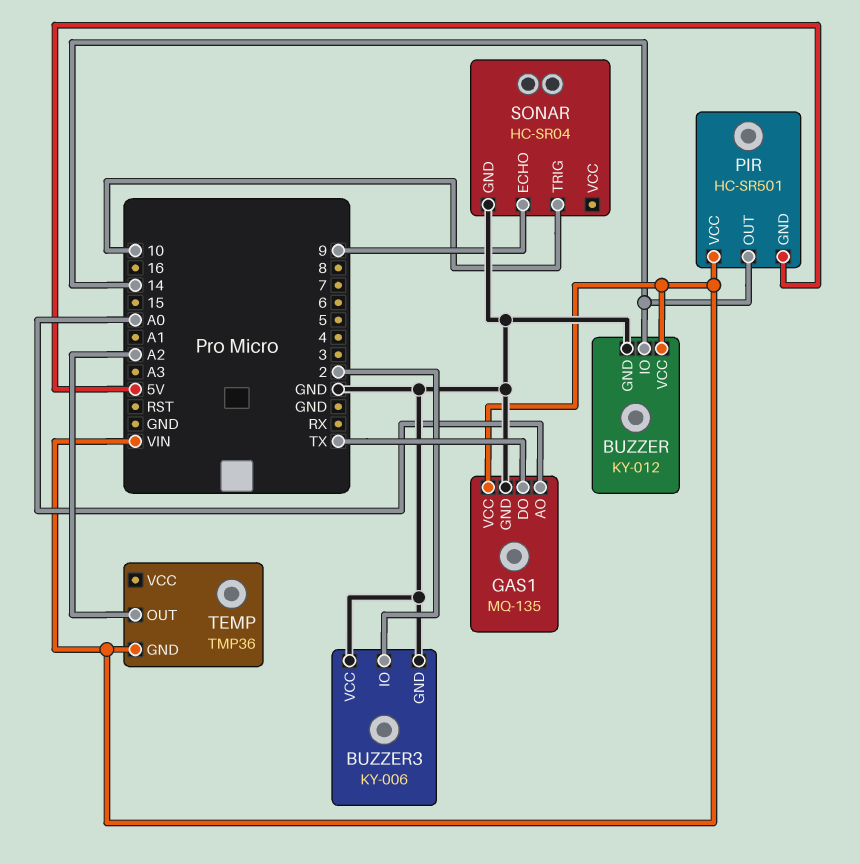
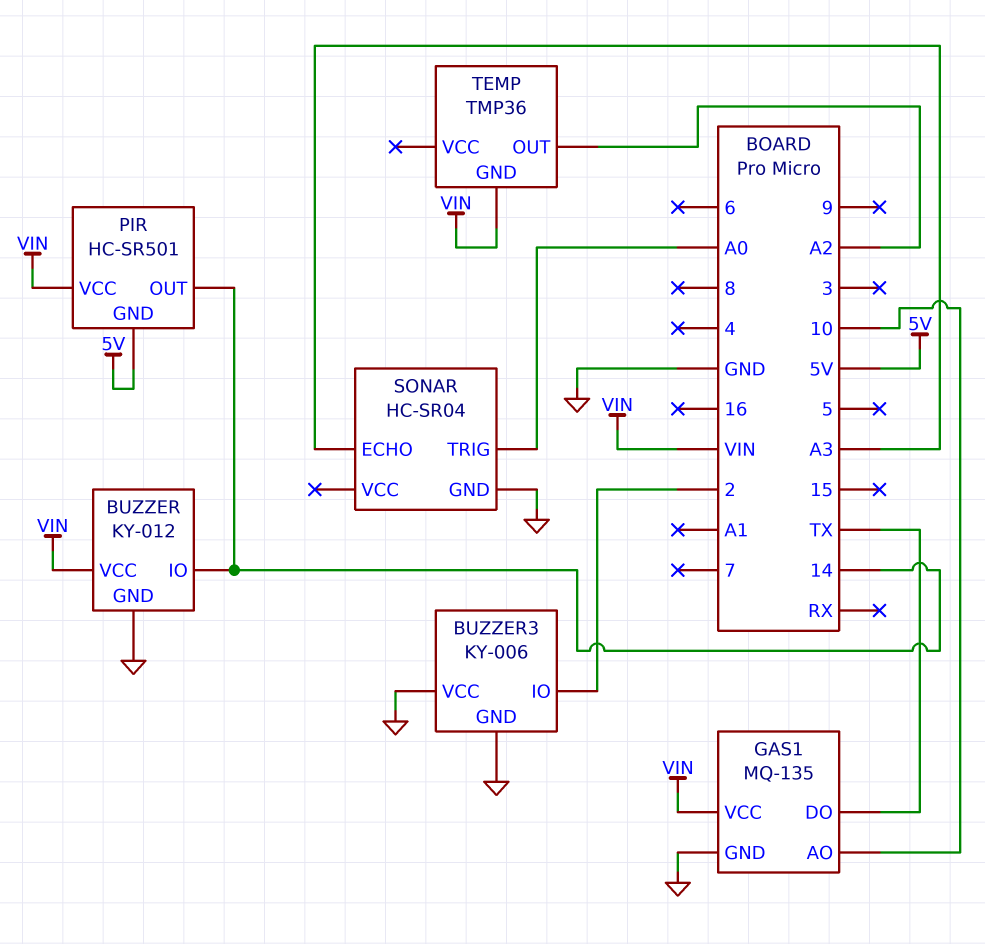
GAS1 pin AO: A0 -> 10
SONAR pin ECHO: 9 -> A3
SONAR pin TRIG: 10 -> A0

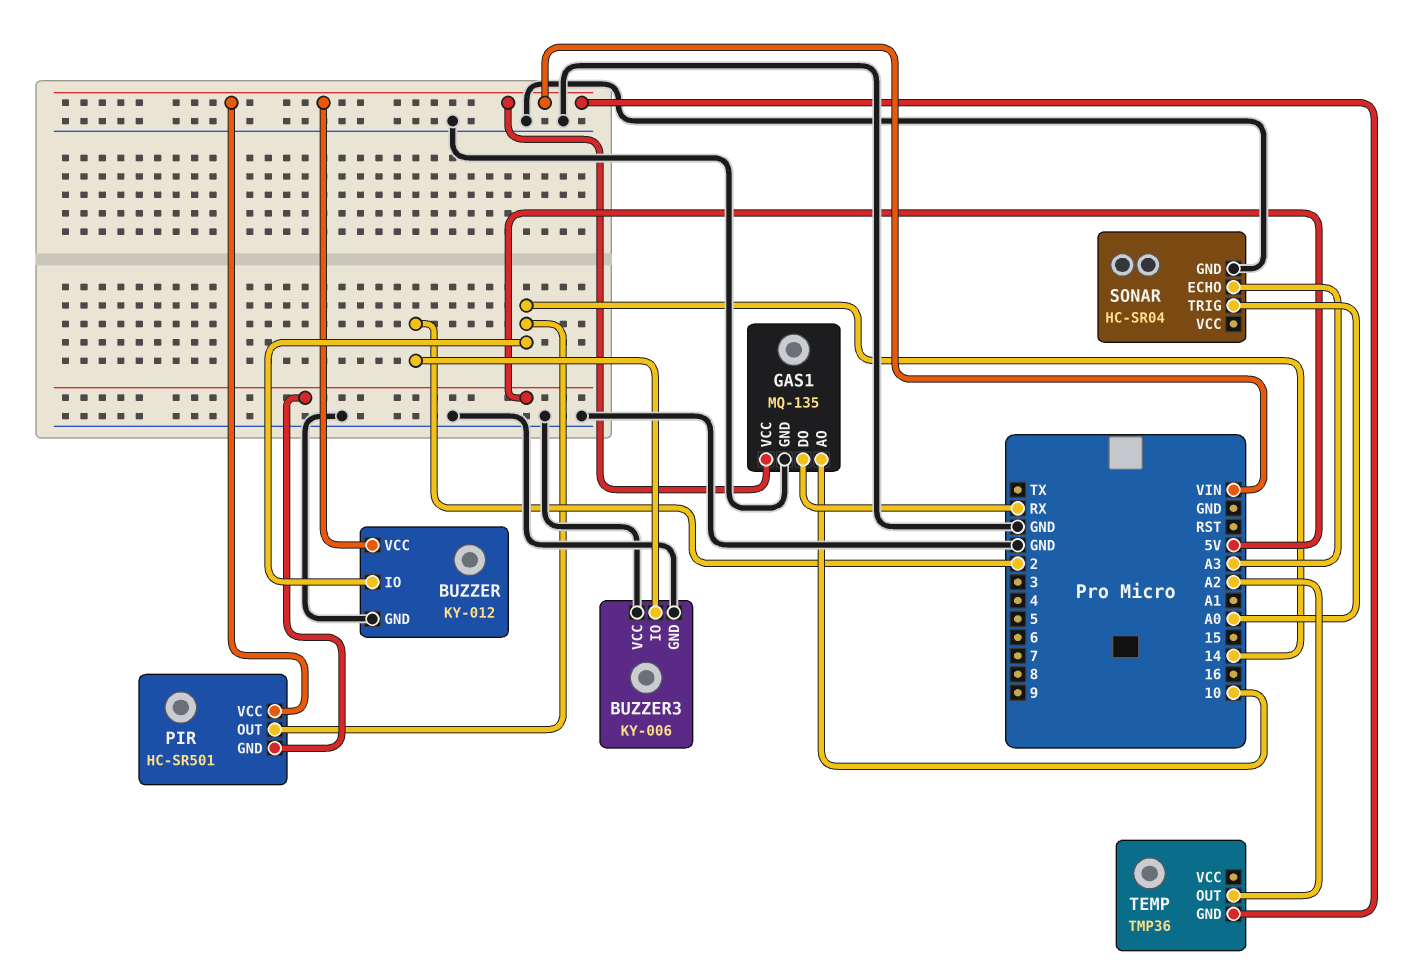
GAS1 pin DO: TX -> RX

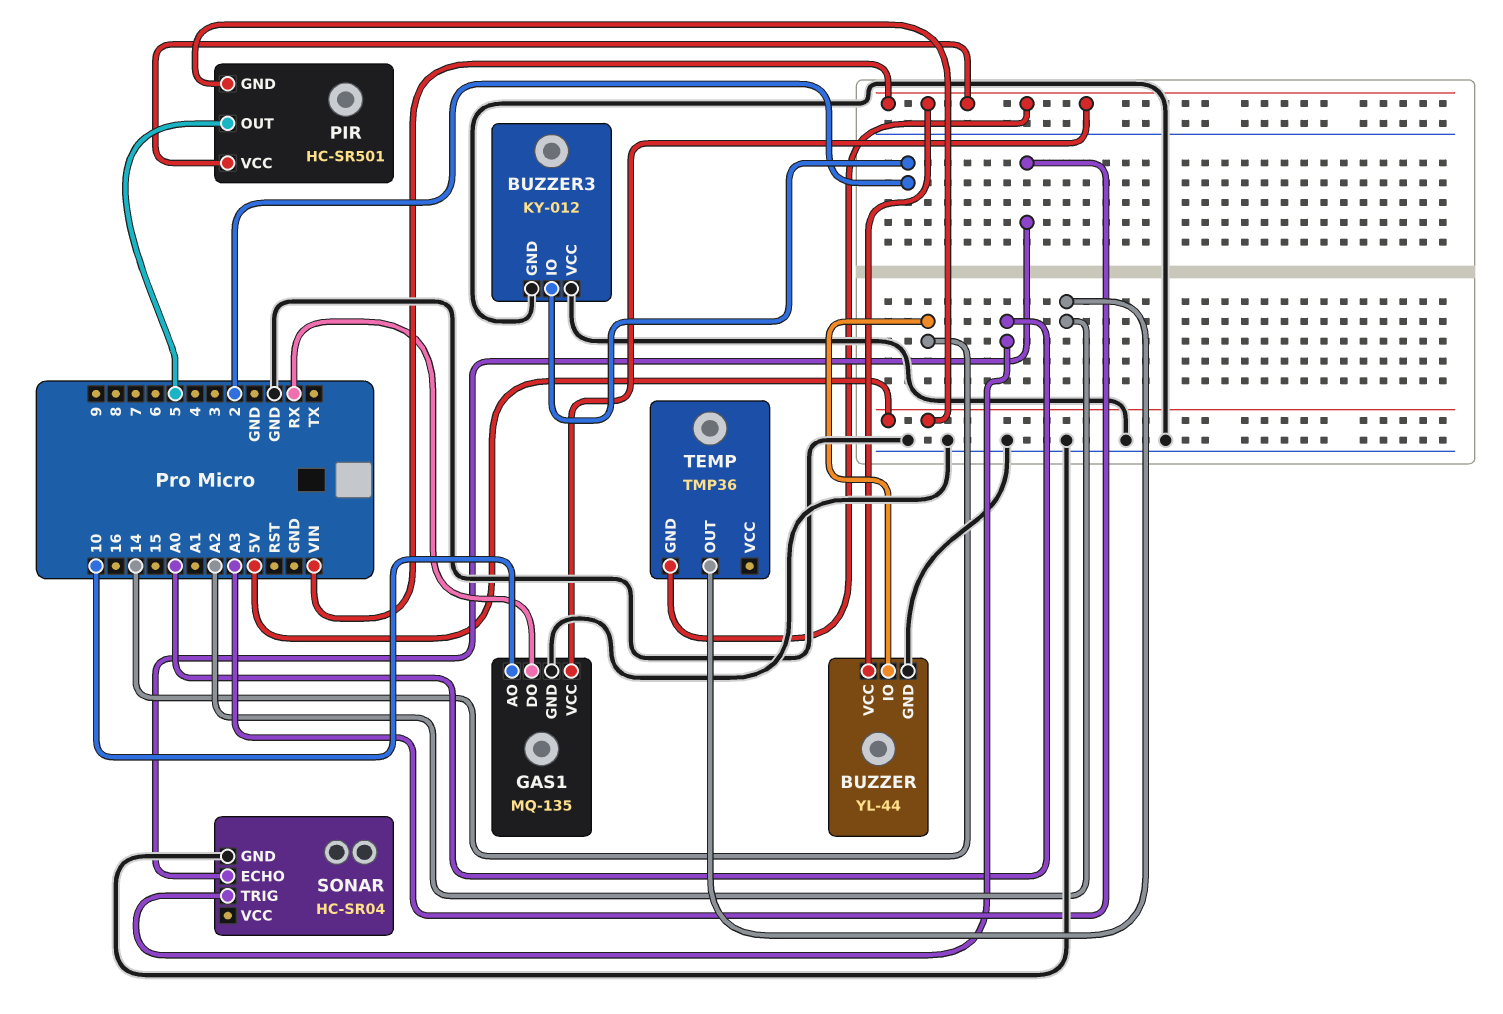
BUZZER: KY-012 -> YL-44
BUZZER3: KY-006 -> KY-012
PIR pin OUT: 14 -> 5

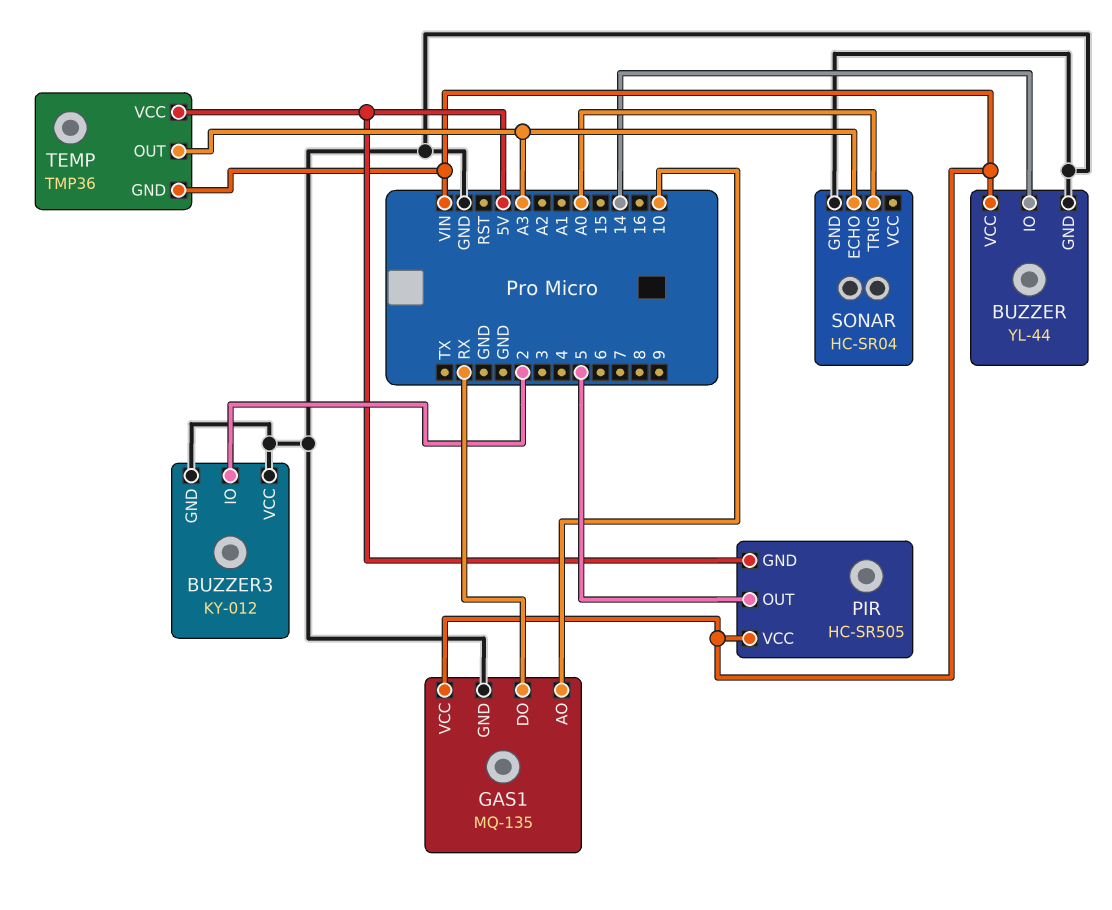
PIR: HC-SR501 -> HC-SR505
TEMP pin OUT: A2 -> A3
TEMP pin VCC: none -> 5V

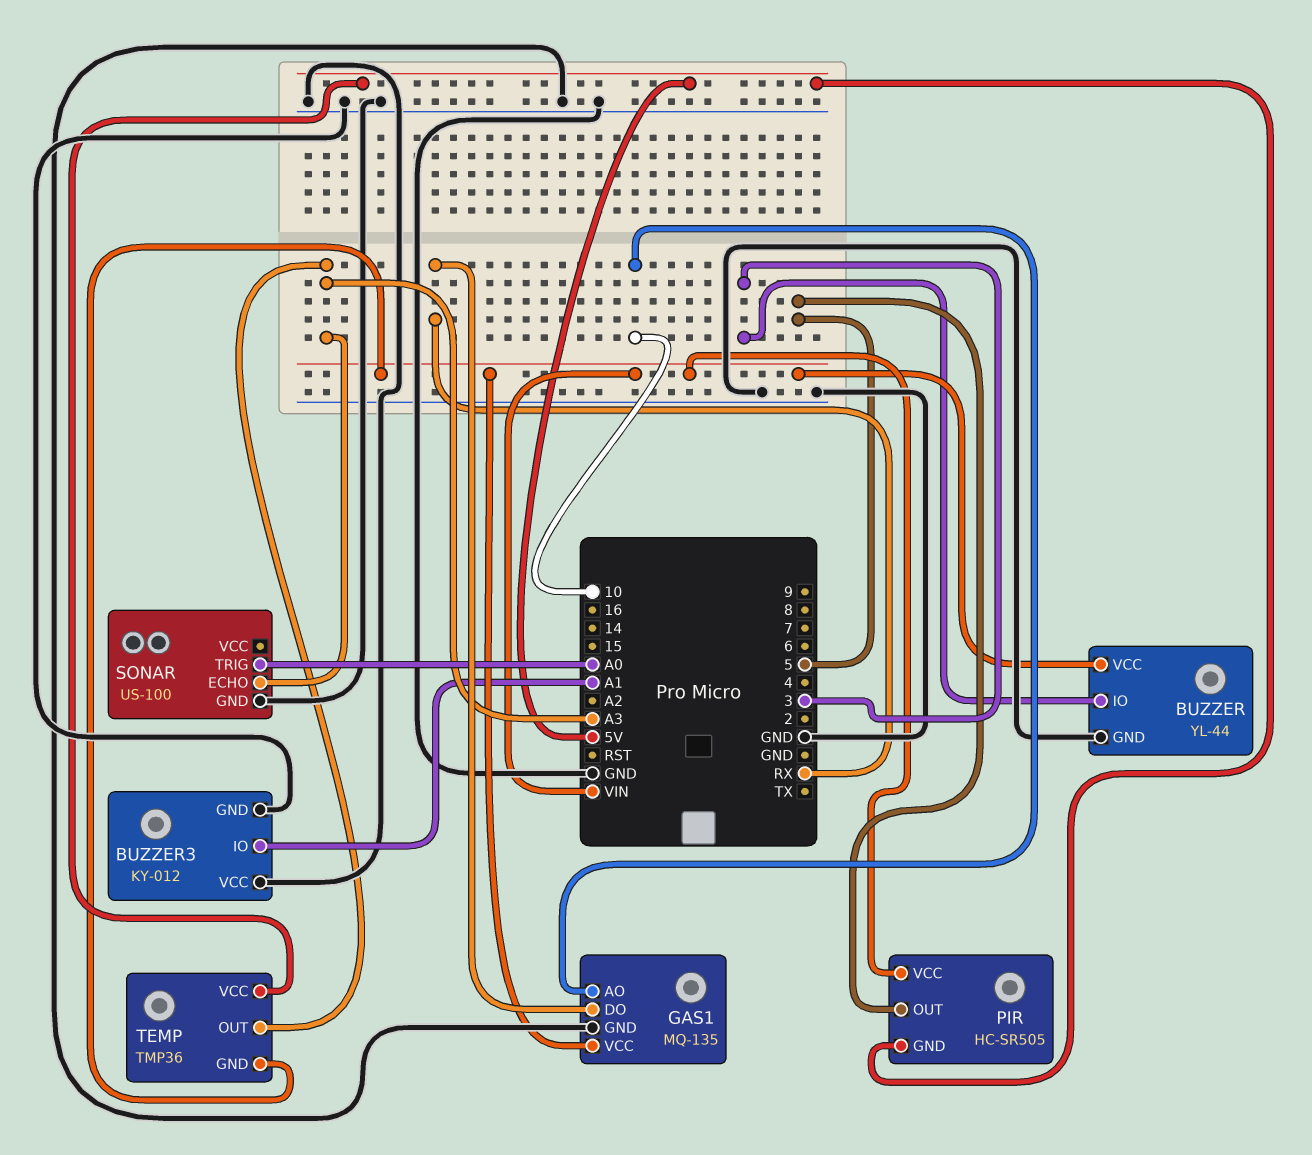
BUZZER pin IO: 14 -> 3
BUZZER3 pin IO: 2 -> A1
SONAR: HC-SR04 -> US-100

